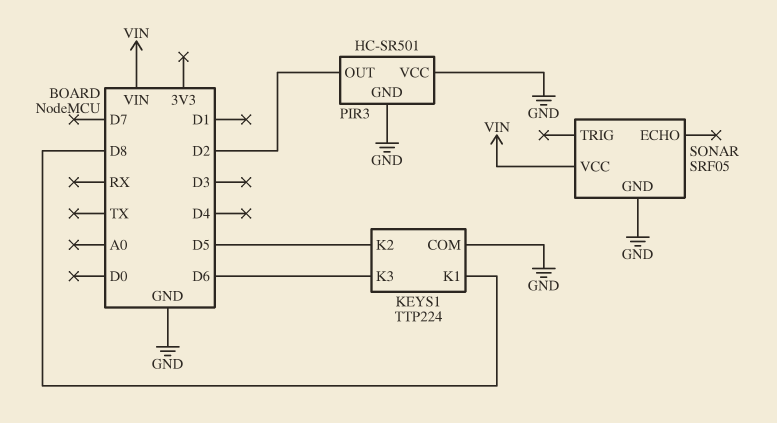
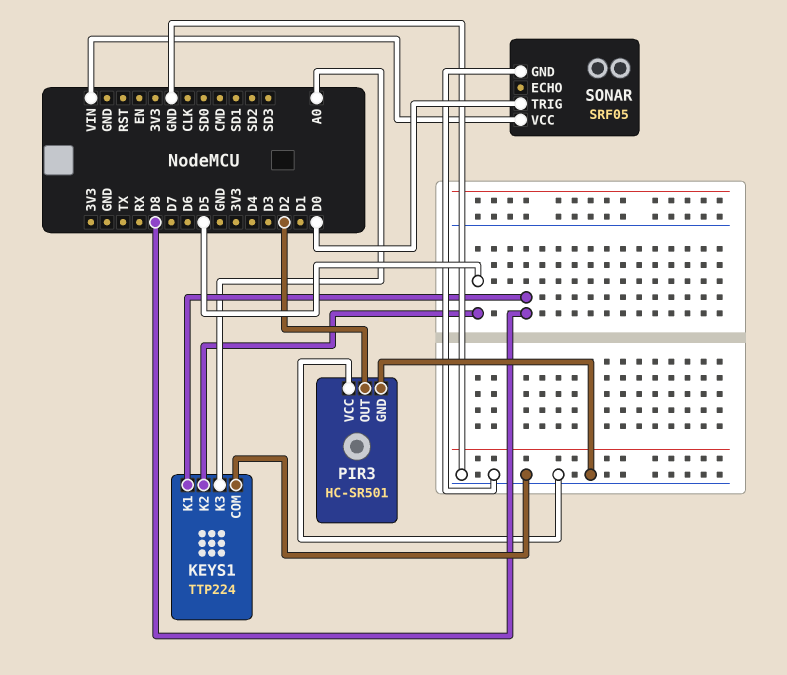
KEYS1 pin K3: D6 -> A0
SONAR pin TRIG: none -> D0

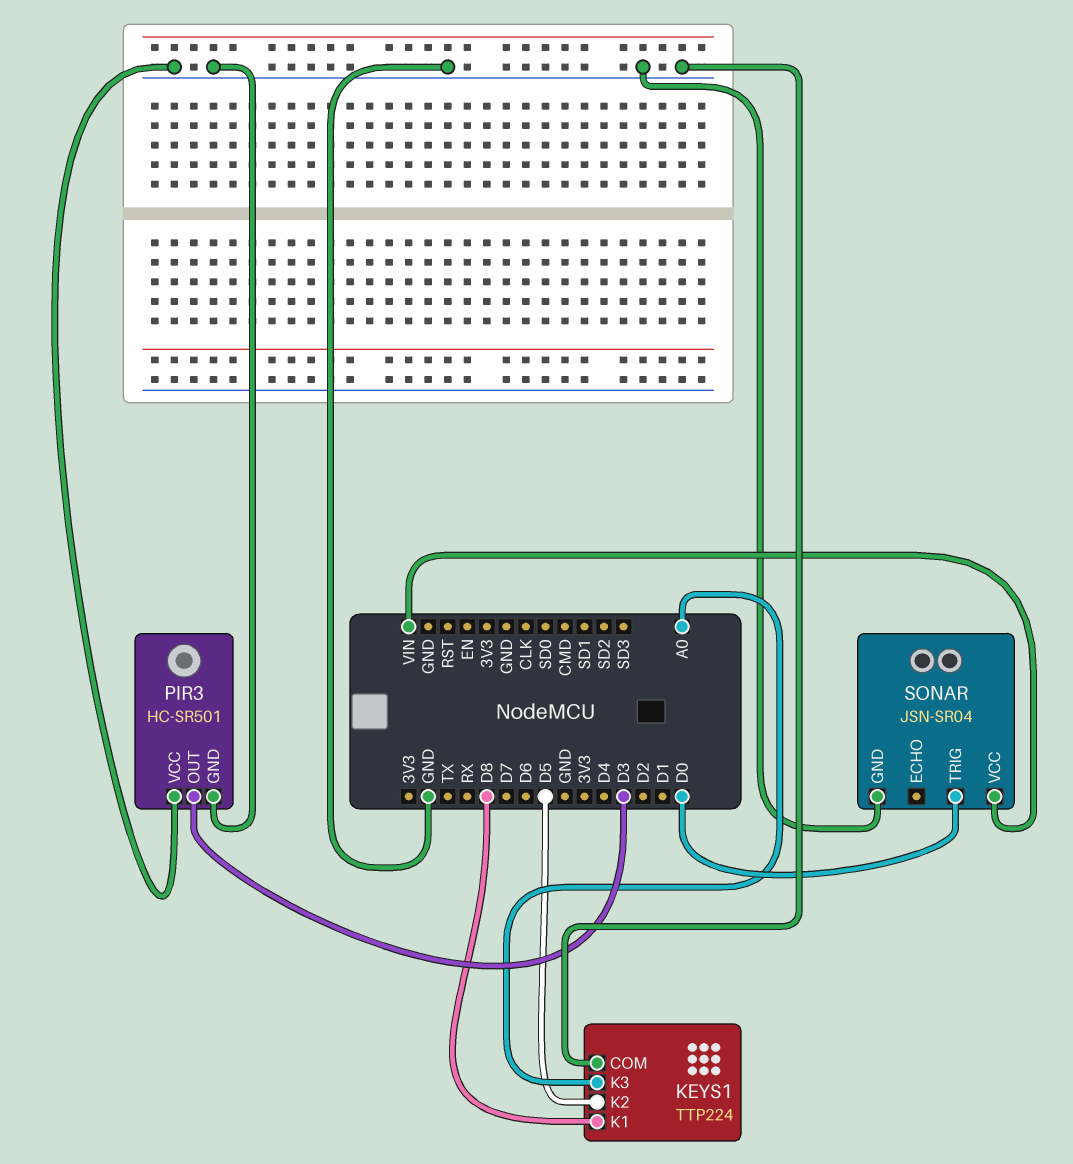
PIR3 pin OUT: D2 -> D3
SONAR: SRF05 -> JSN-SR04

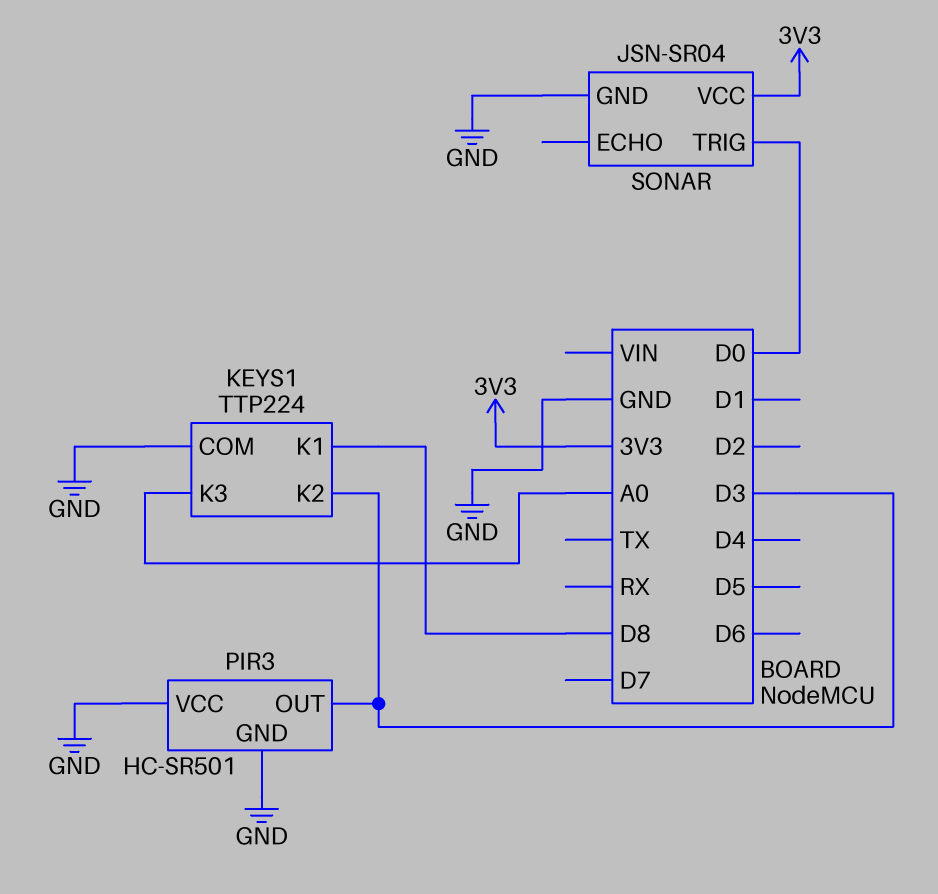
KEYS1 pin K2: D5 -> D3
SONAR pin VCC: VIN -> 3V3

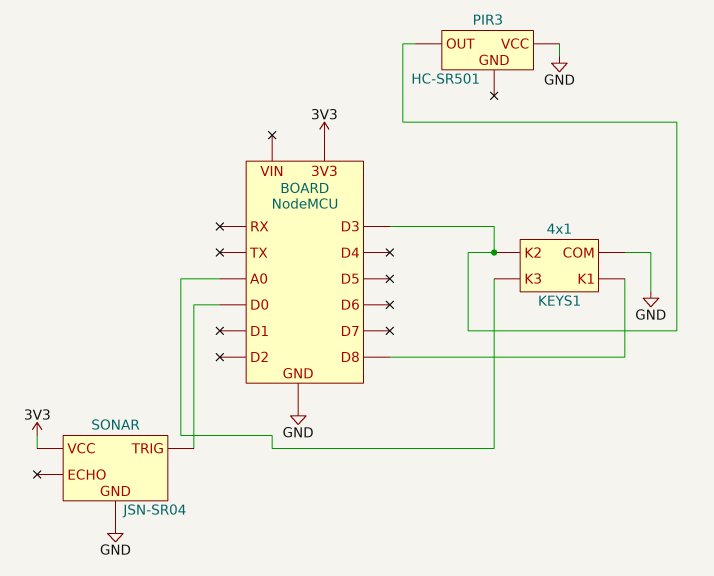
KEYS1: TTP224 -> 4x1
PIR3 pin GND: GND -> none

